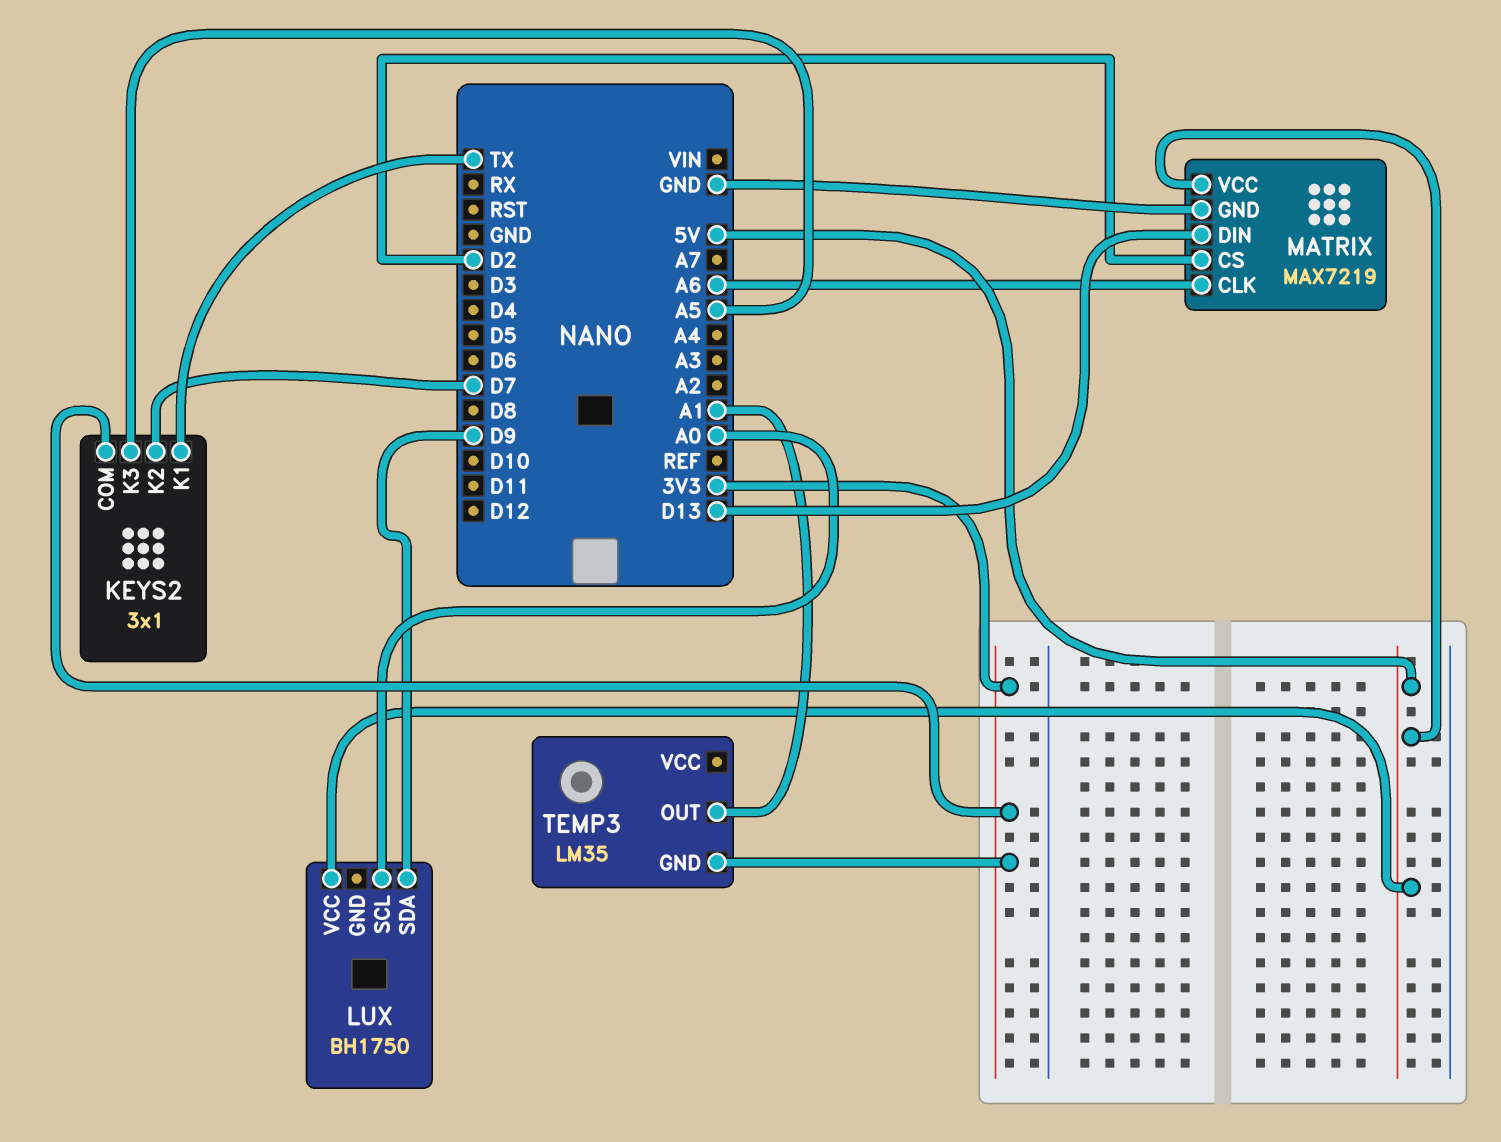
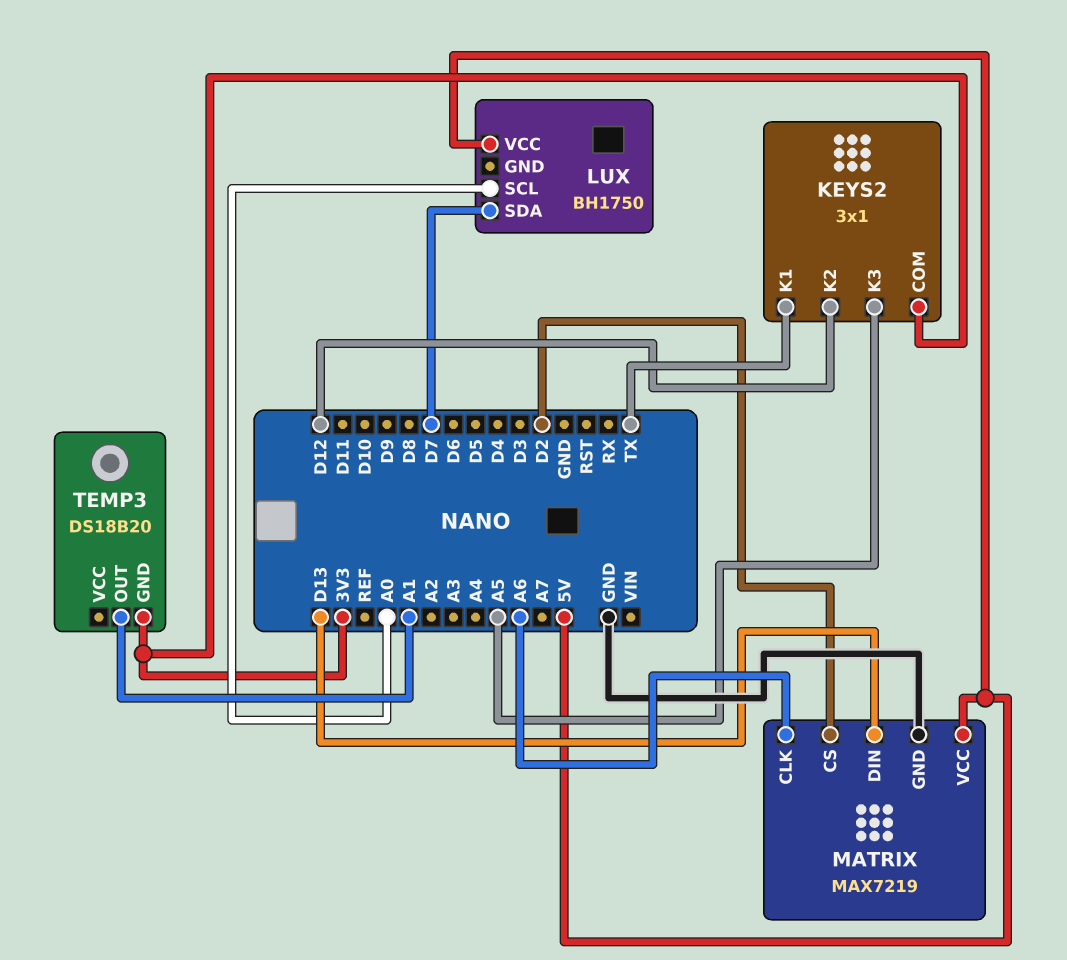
KEYS2 pin K2: D7 -> D12
LUX pin SDA: D9 -> D7
TEMP3: LM35 -> DS18B20

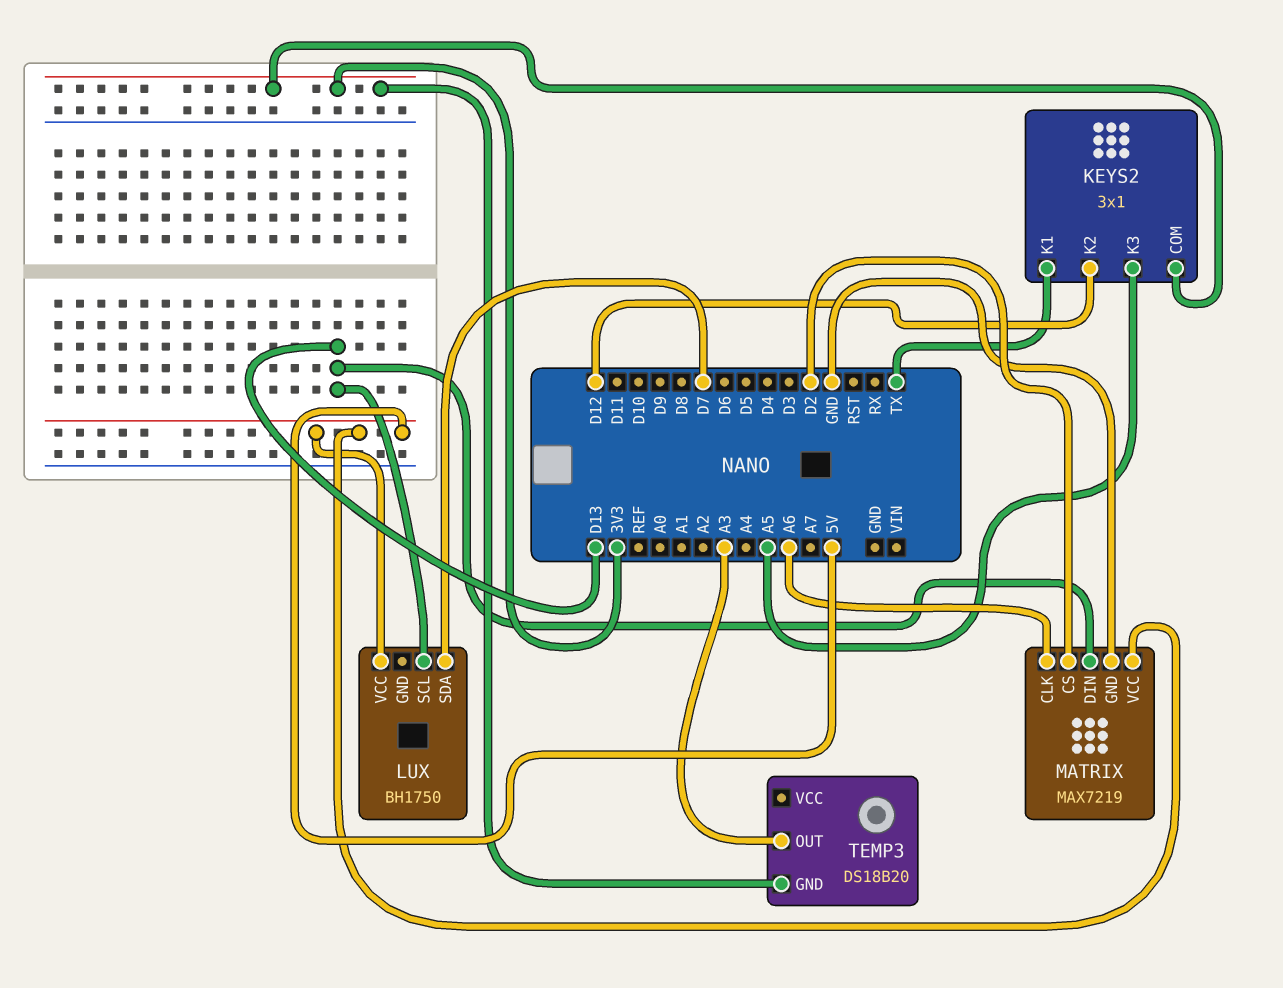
LUX pin SCL: A0 -> D13
TEMP3 pin OUT: A1 -> A3

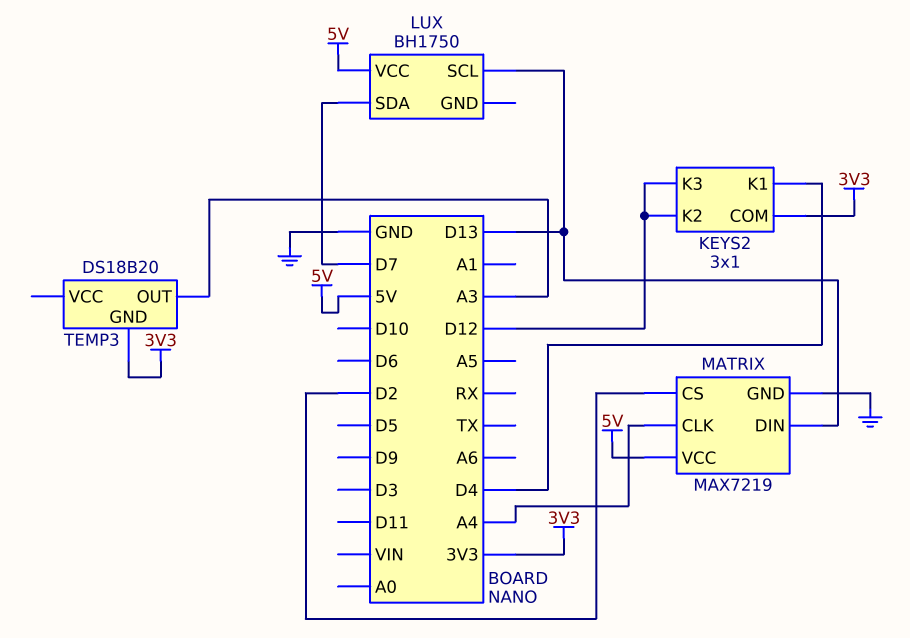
KEYS2 pin K1: TX -> D4
KEYS2 pin K3: A5 -> D12
MATRIX pin CLK: A6 -> A4

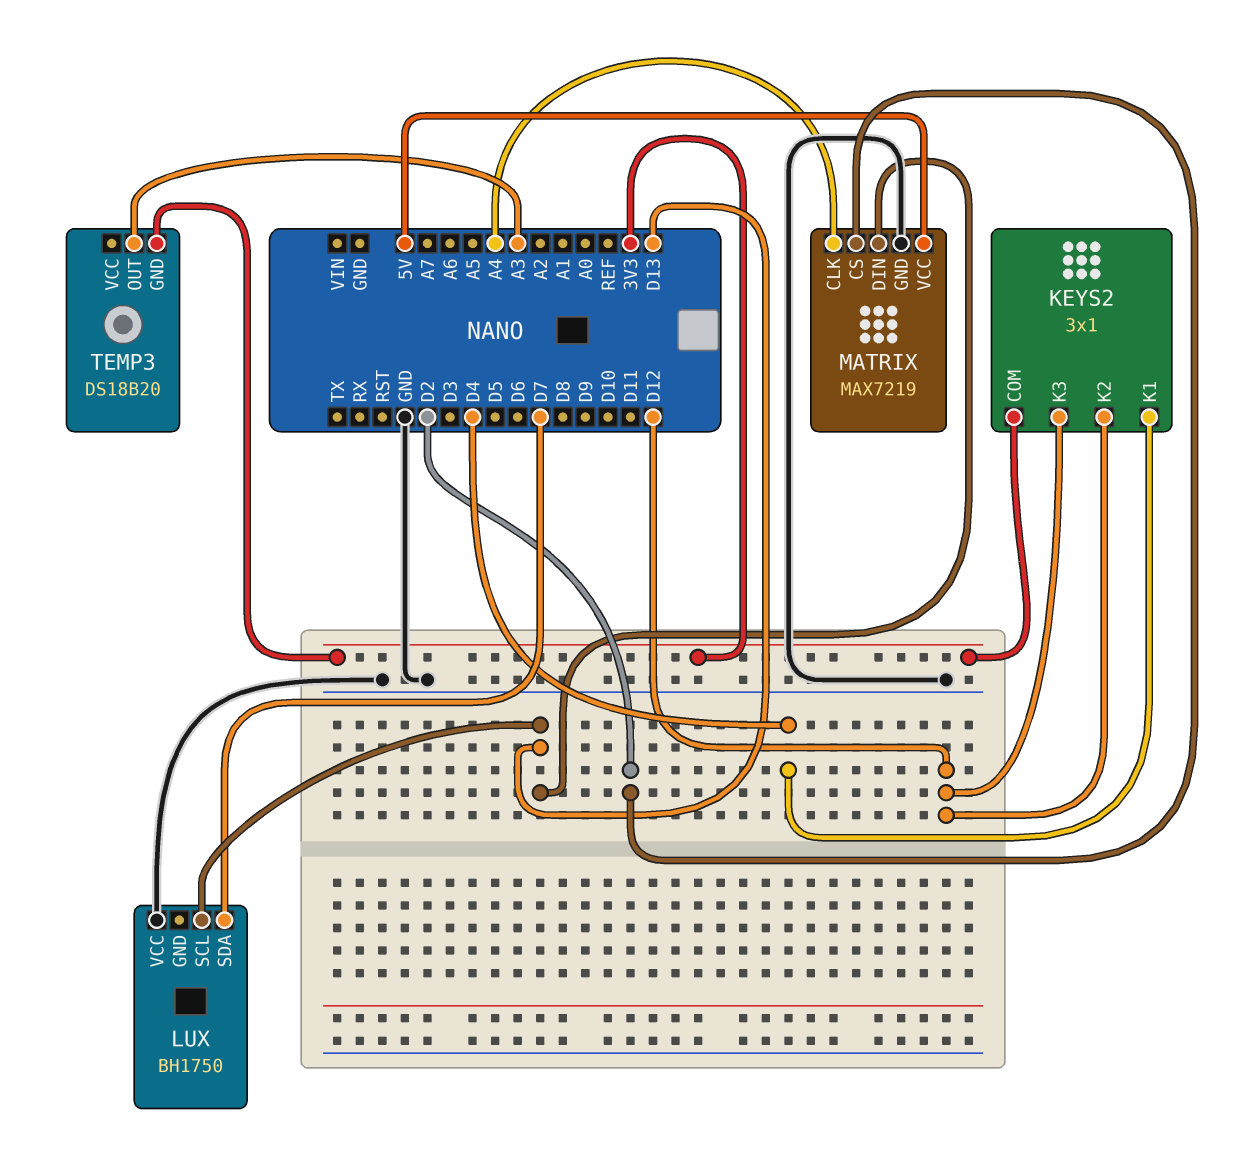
LUX pin VCC: 5V -> GND

